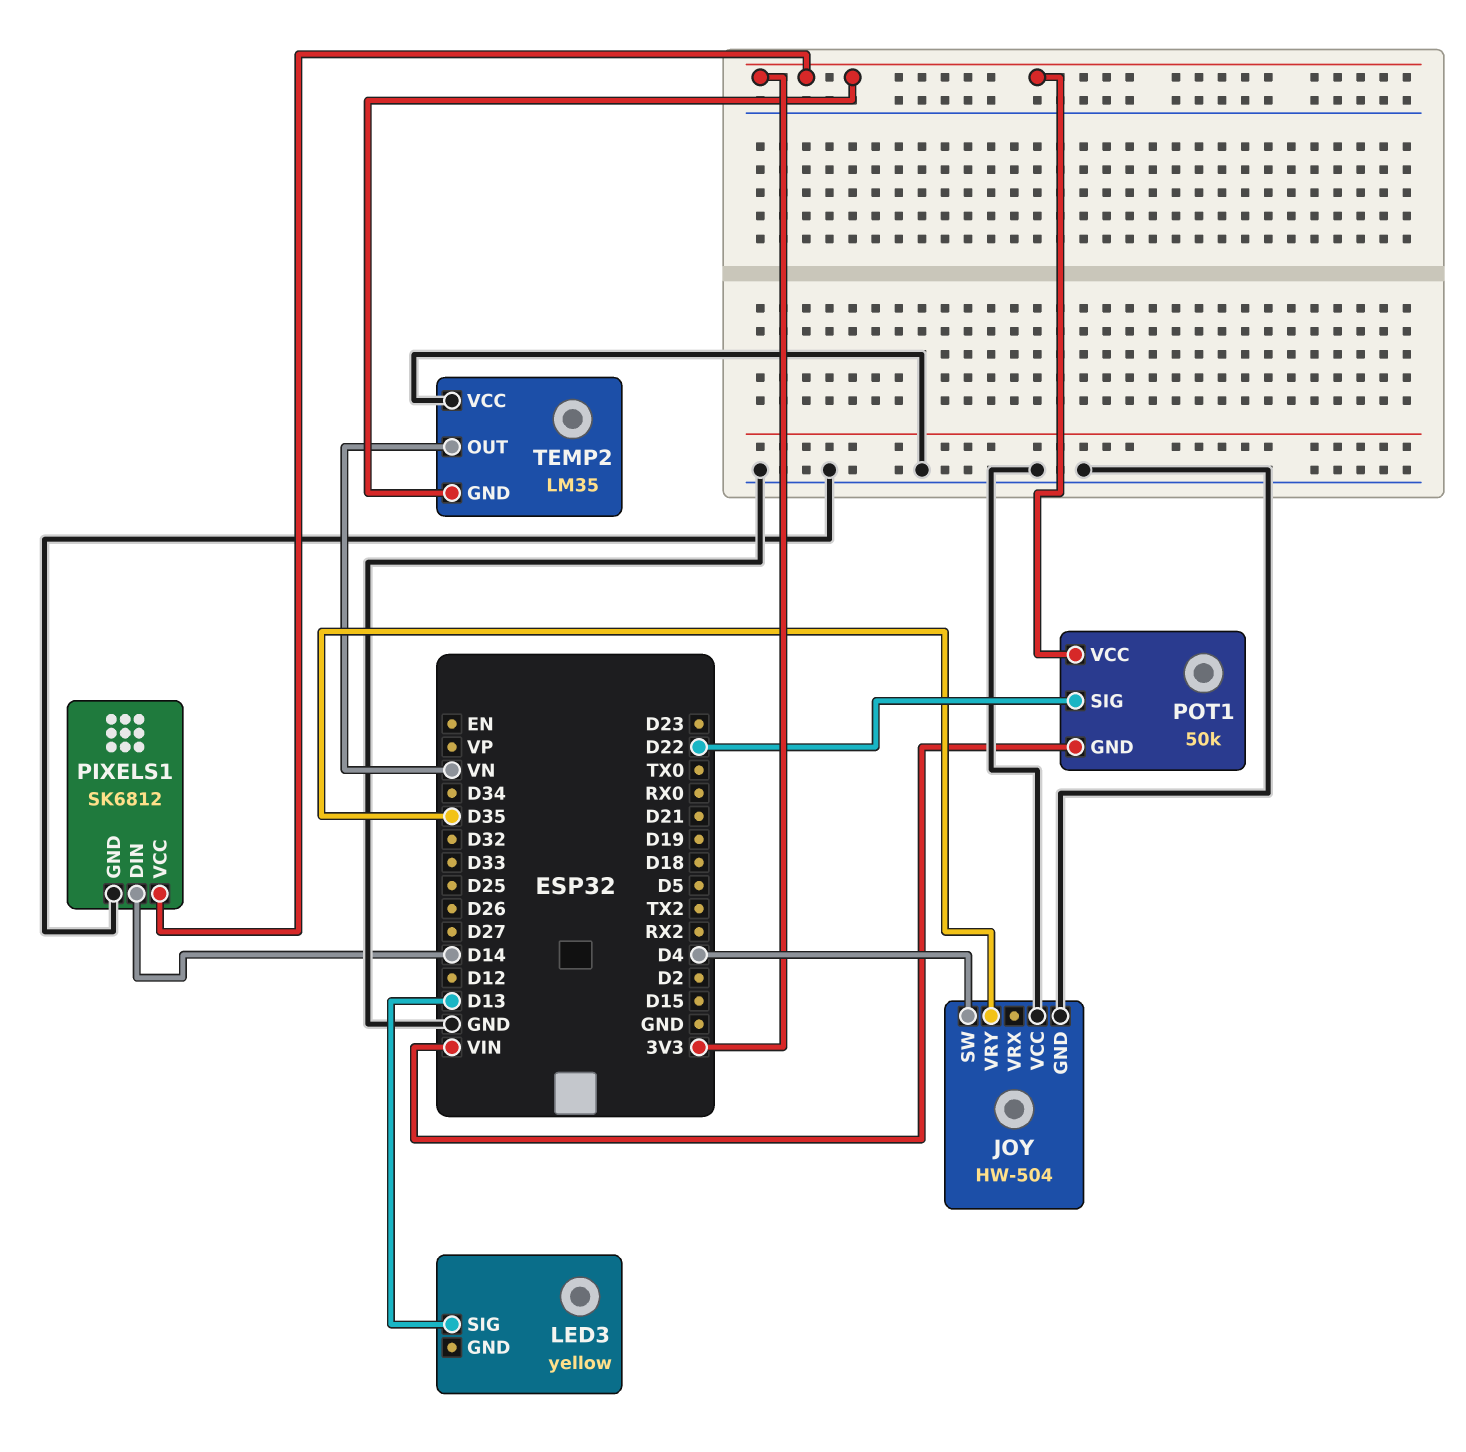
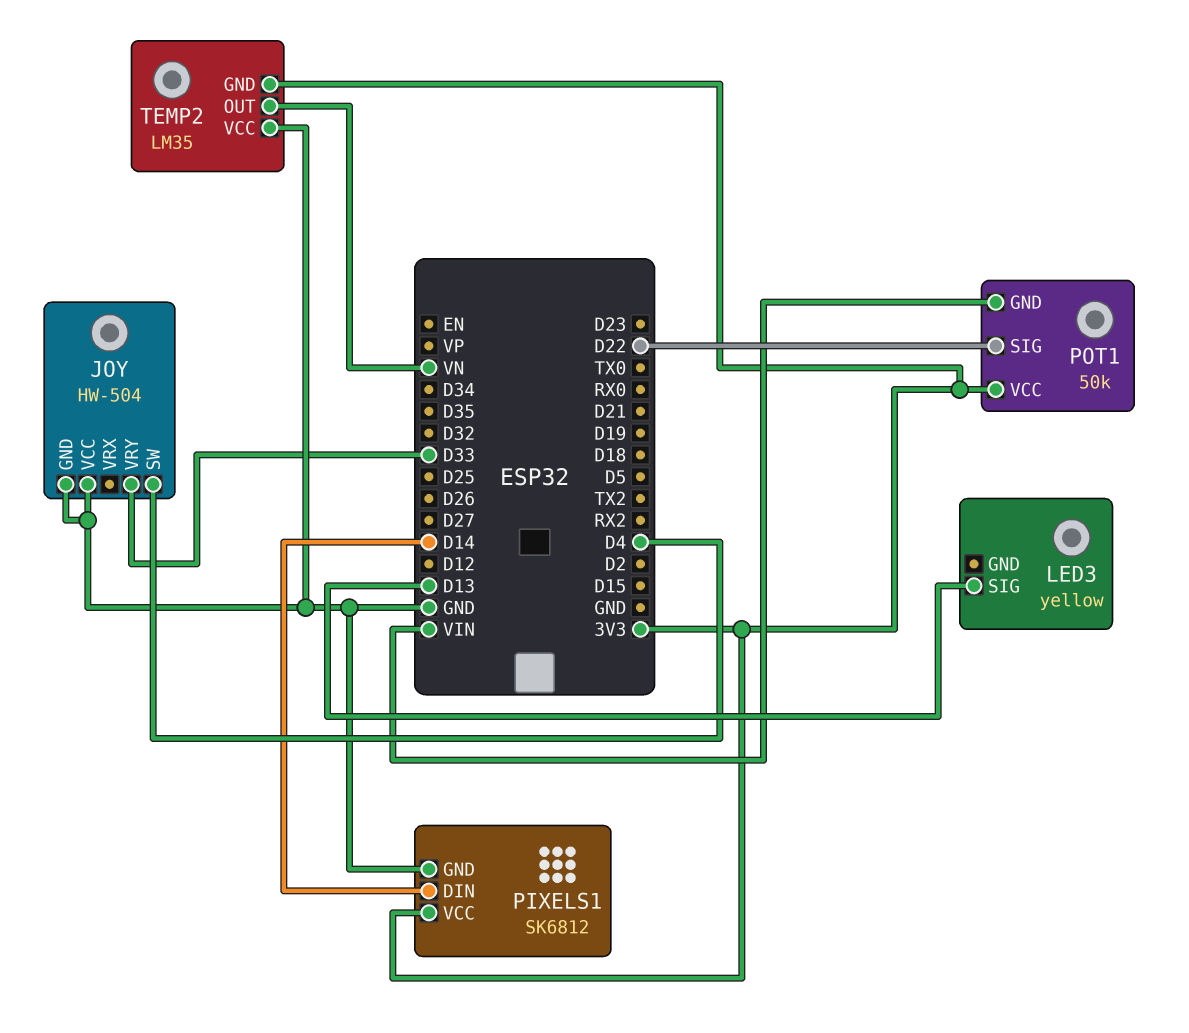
JOY pin VRY: D35 -> D33

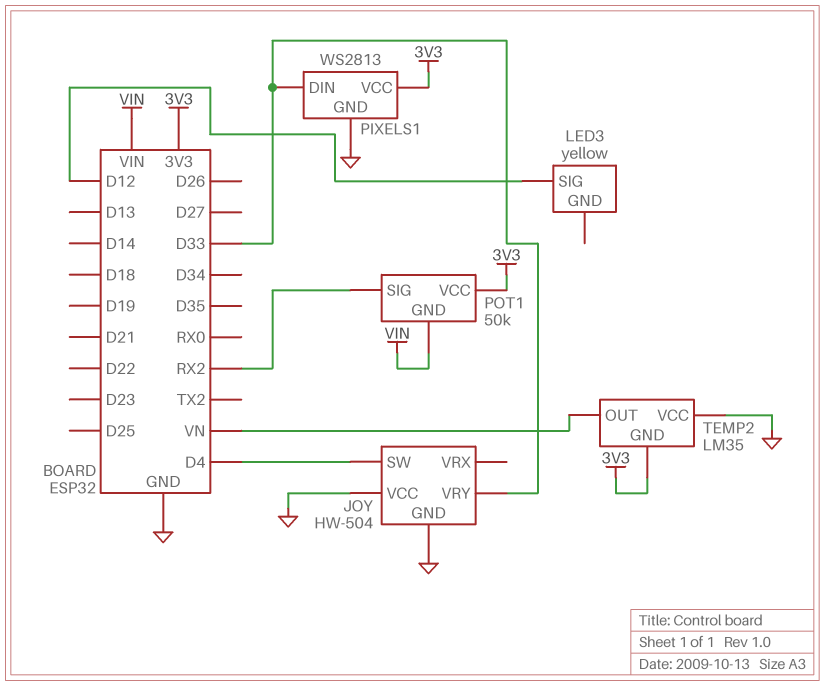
LED3 pin SIG: D13 -> D12
PIXELS1: SK6812 -> WS2813
PIXELS1 pin DIN: D14 -> D33
POT1 pin SIG: D22 -> RX2

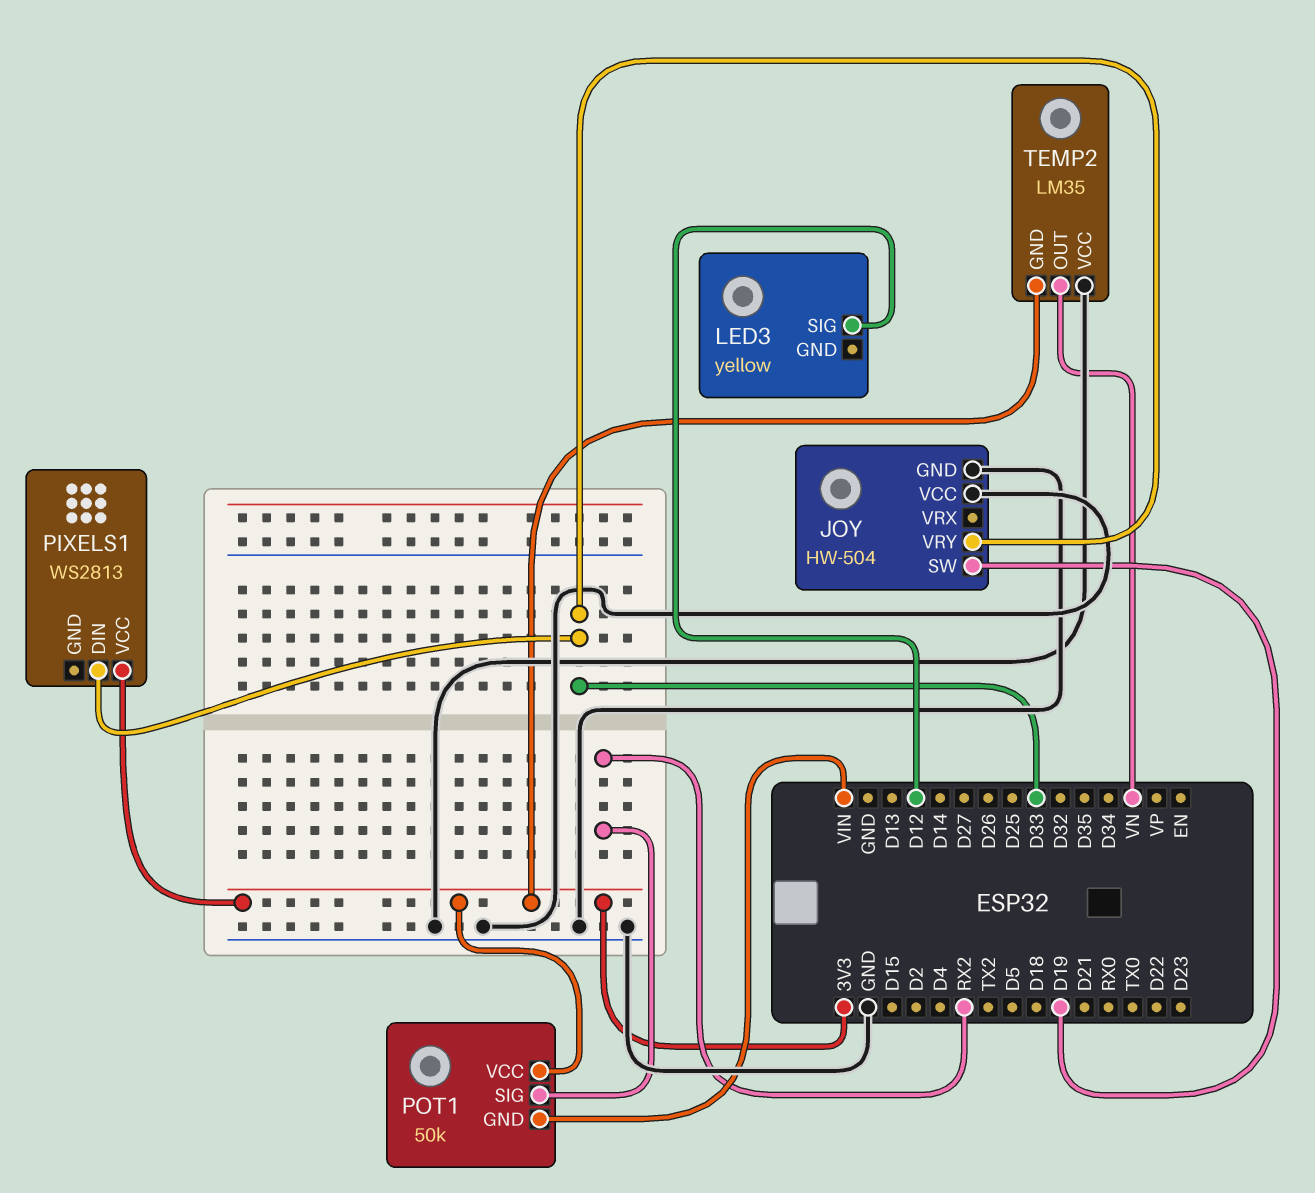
JOY pin SW: D4 -> D19
PIXELS1 pin GND: GND -> none

